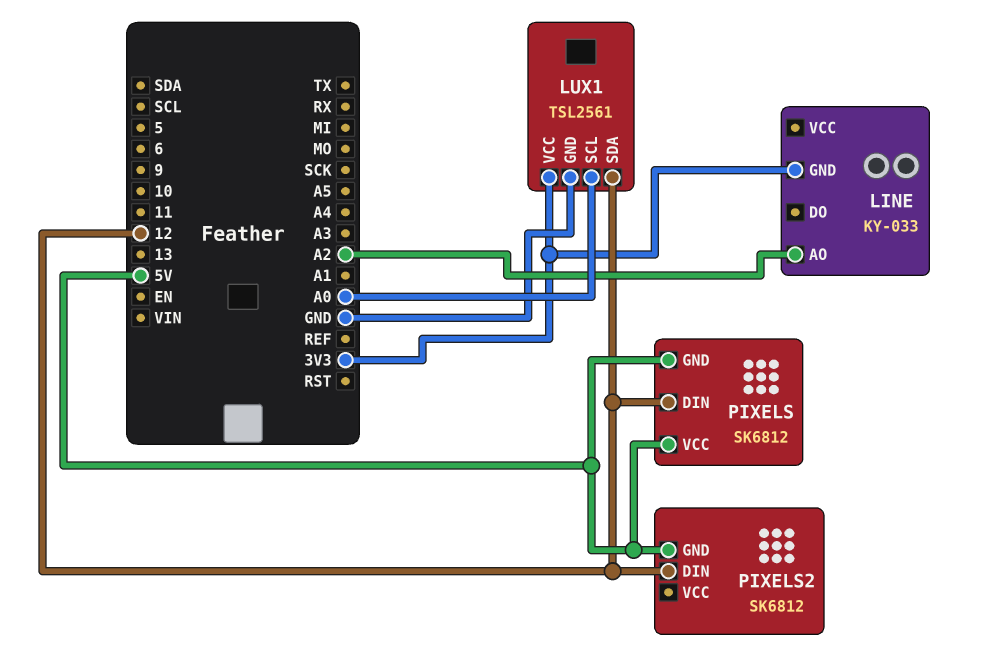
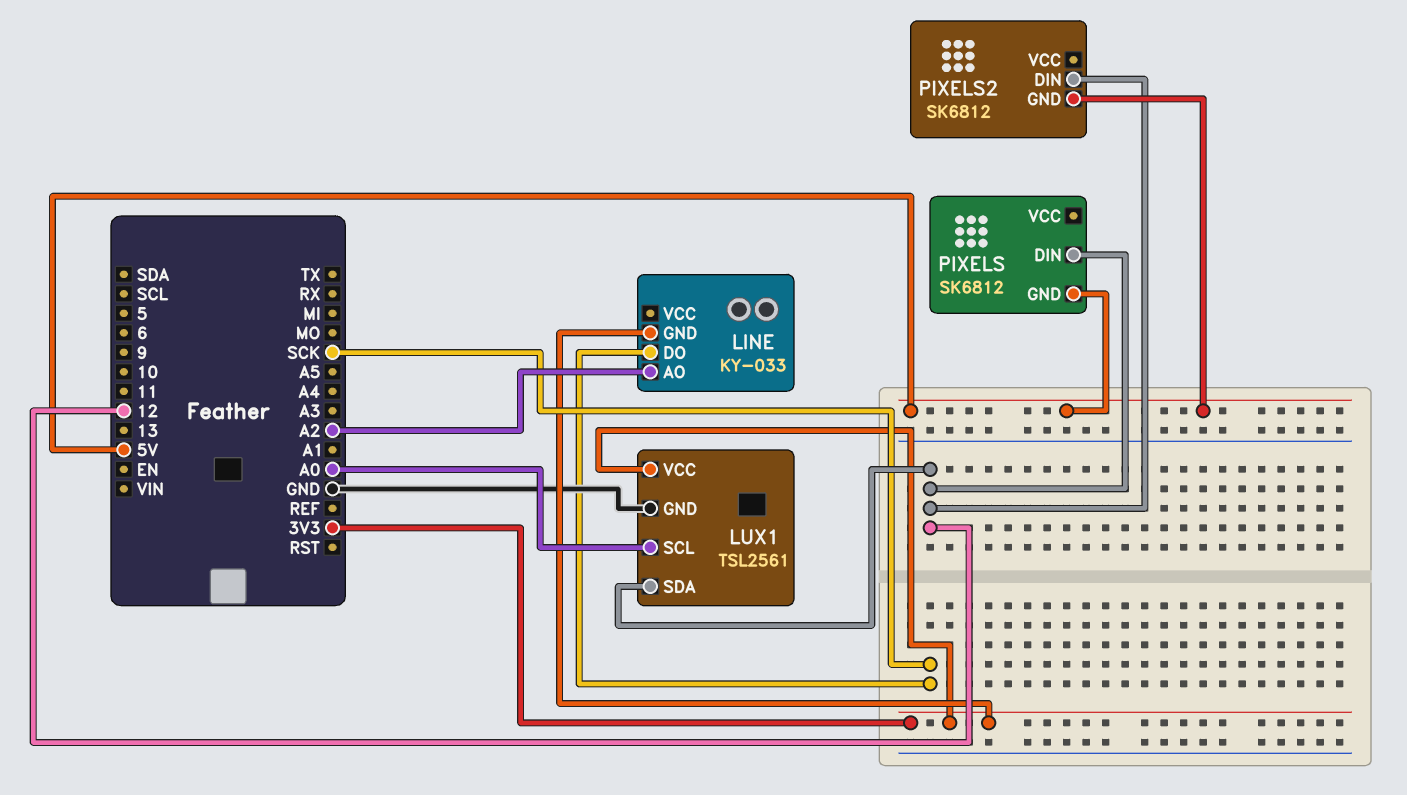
LINE pin DO: none -> SCK
PIXELS pin VCC: 5V -> none

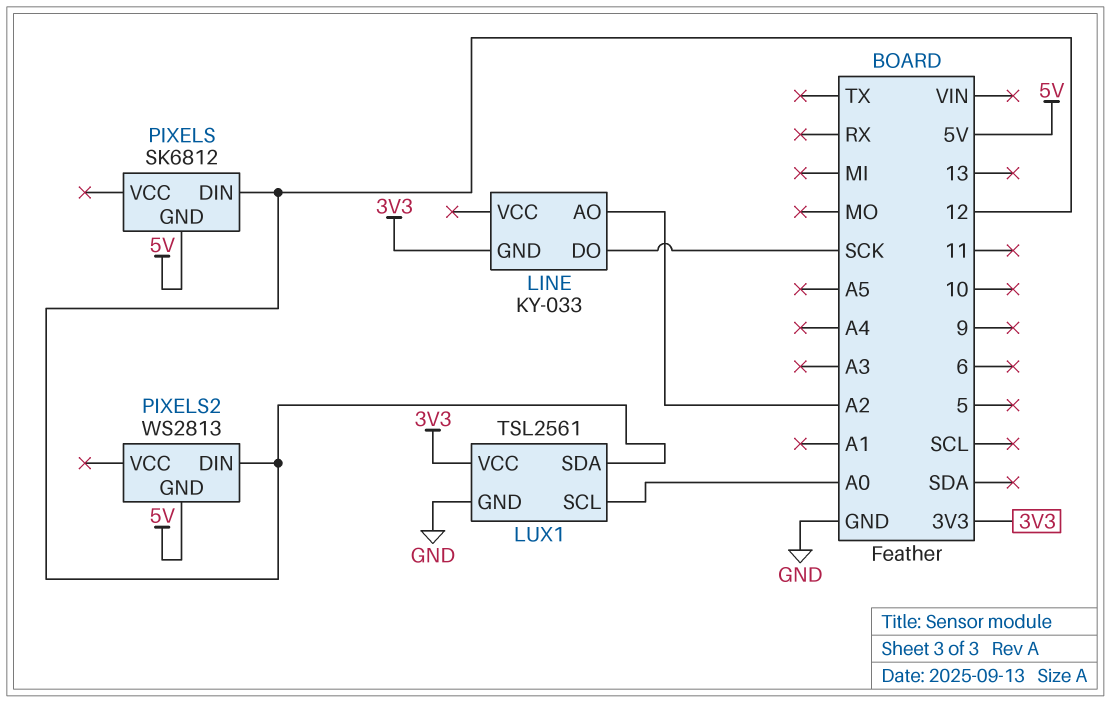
PIXELS2: SK6812 -> WS2813

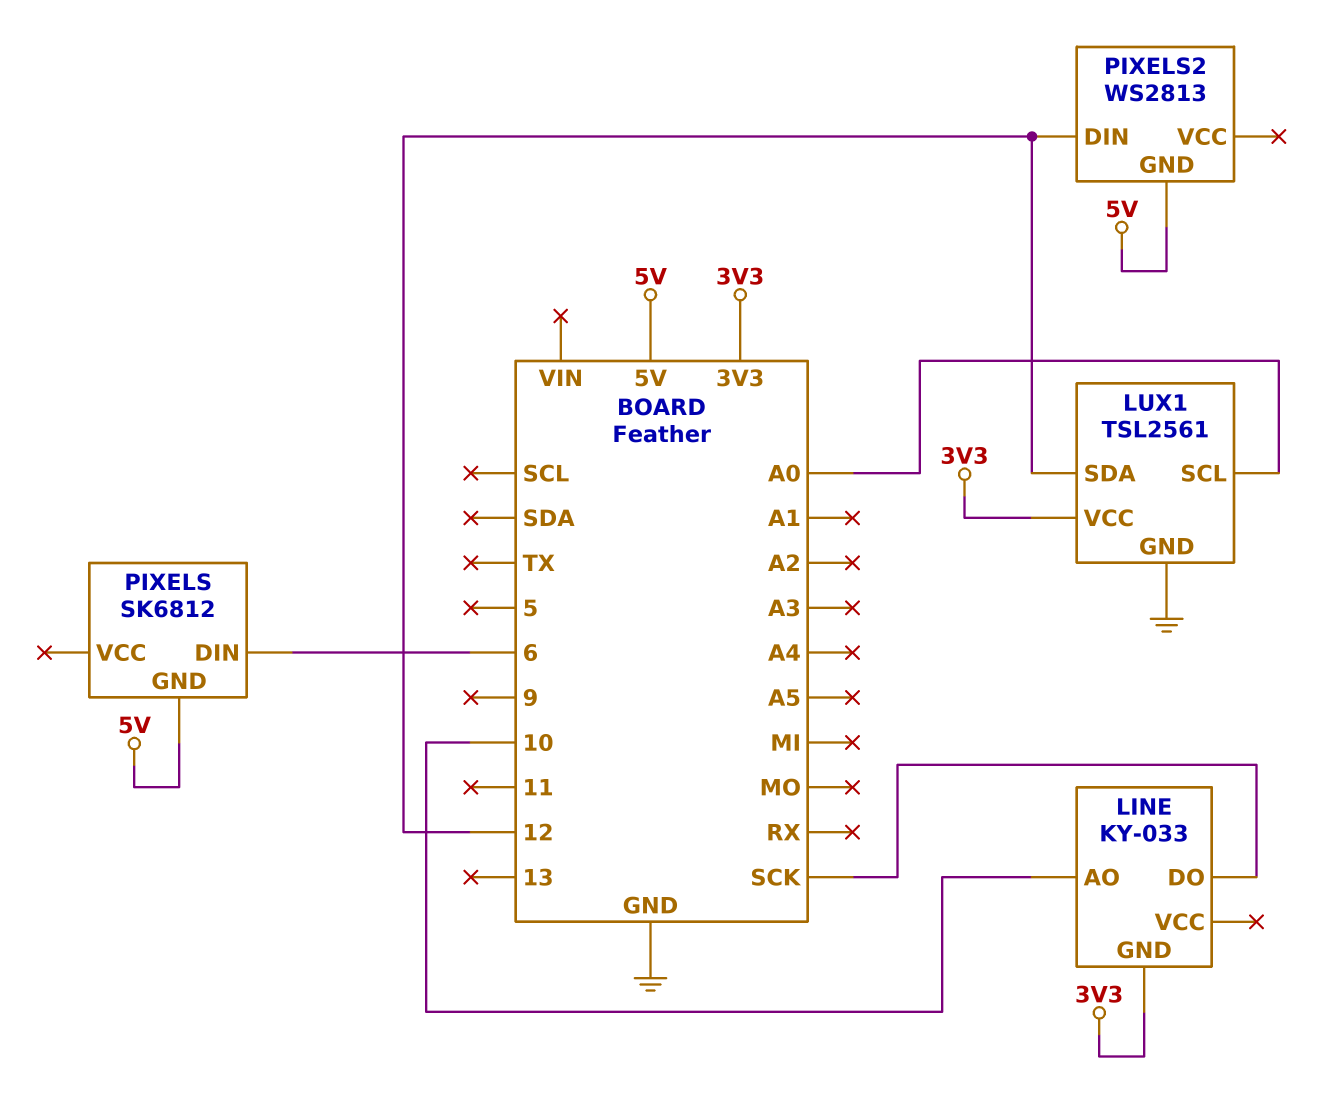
LINE pin AO: A2 -> 10
PIXELS pin DIN: 12 -> 6

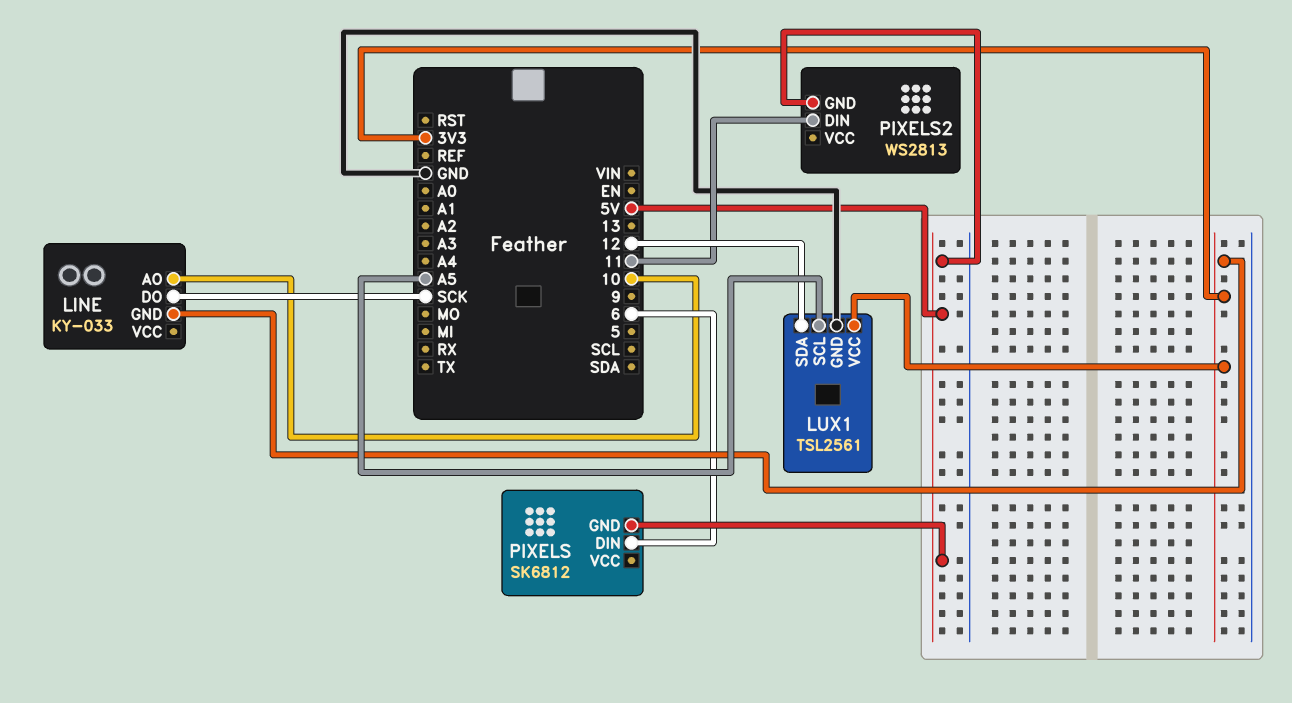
LUX1 pin SCL: A0 -> A5
PIXELS2 pin DIN: 12 -> 11

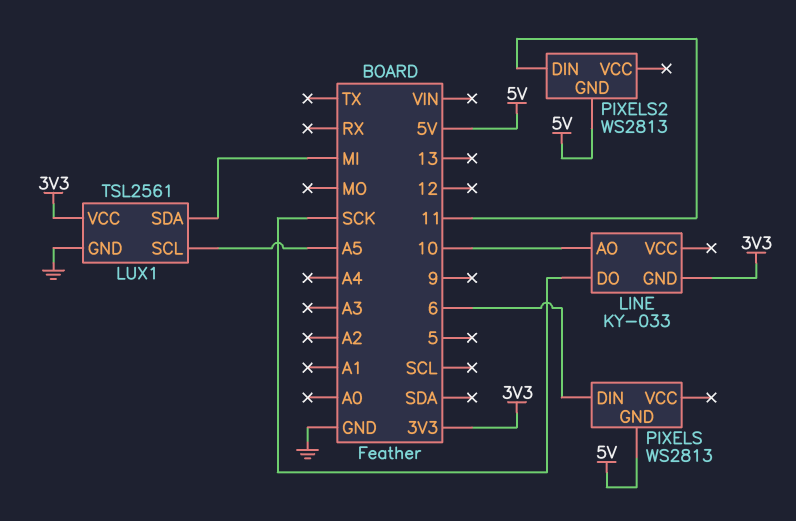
LUX1 pin SDA: 12 -> MI
PIXELS: SK6812 -> WS2813

